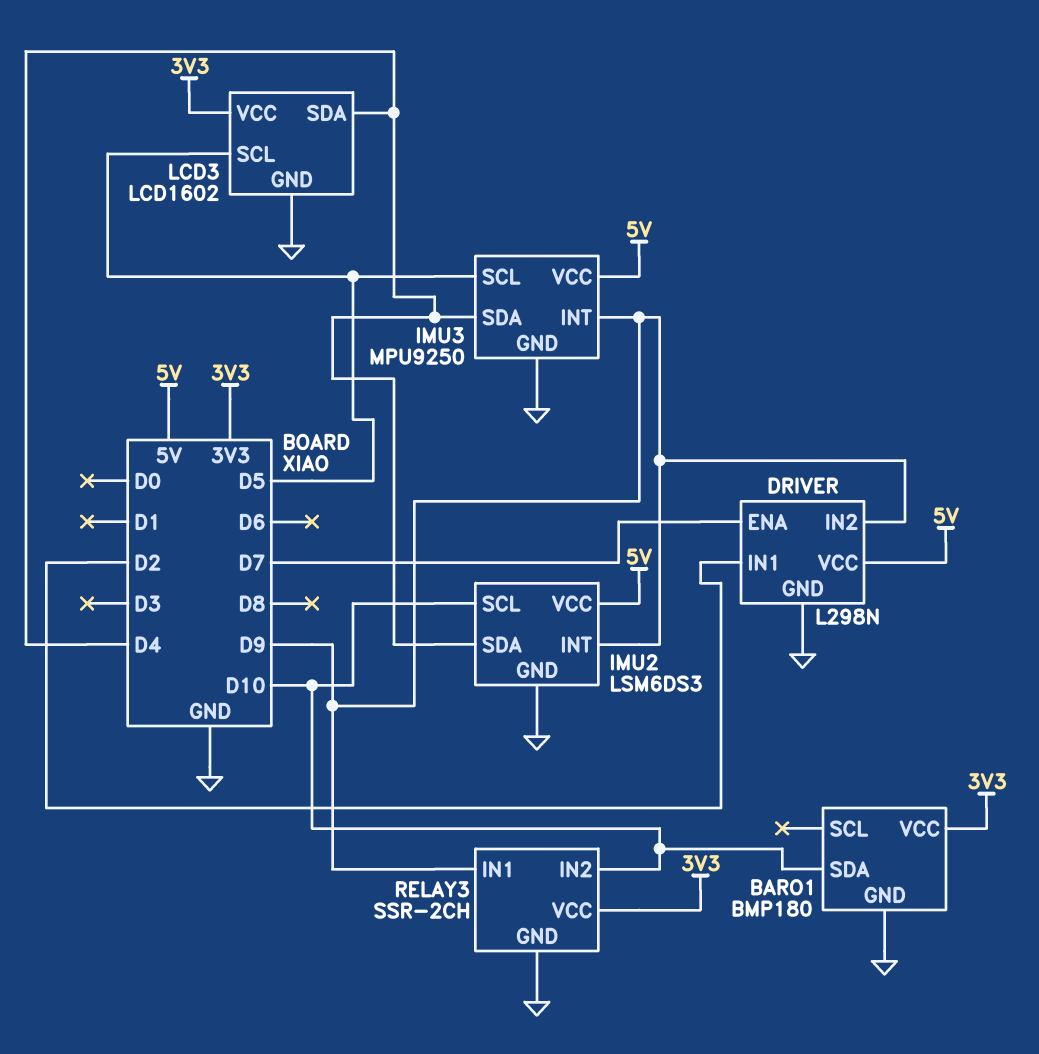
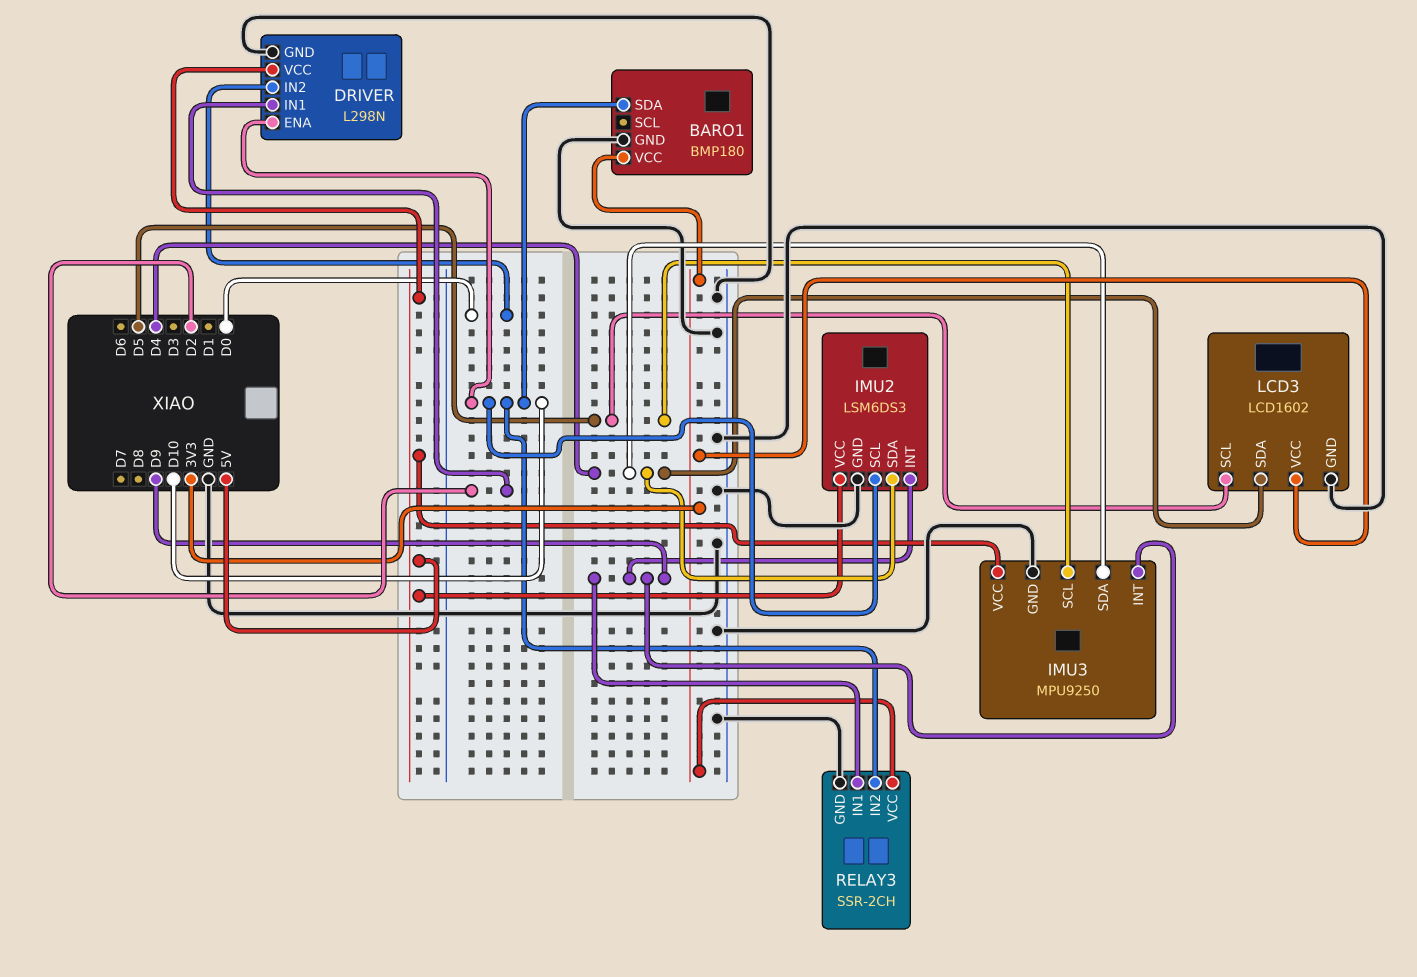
DRIVER pin ENA: D7 -> D10
DRIVER pin IN2: D9 -> D0

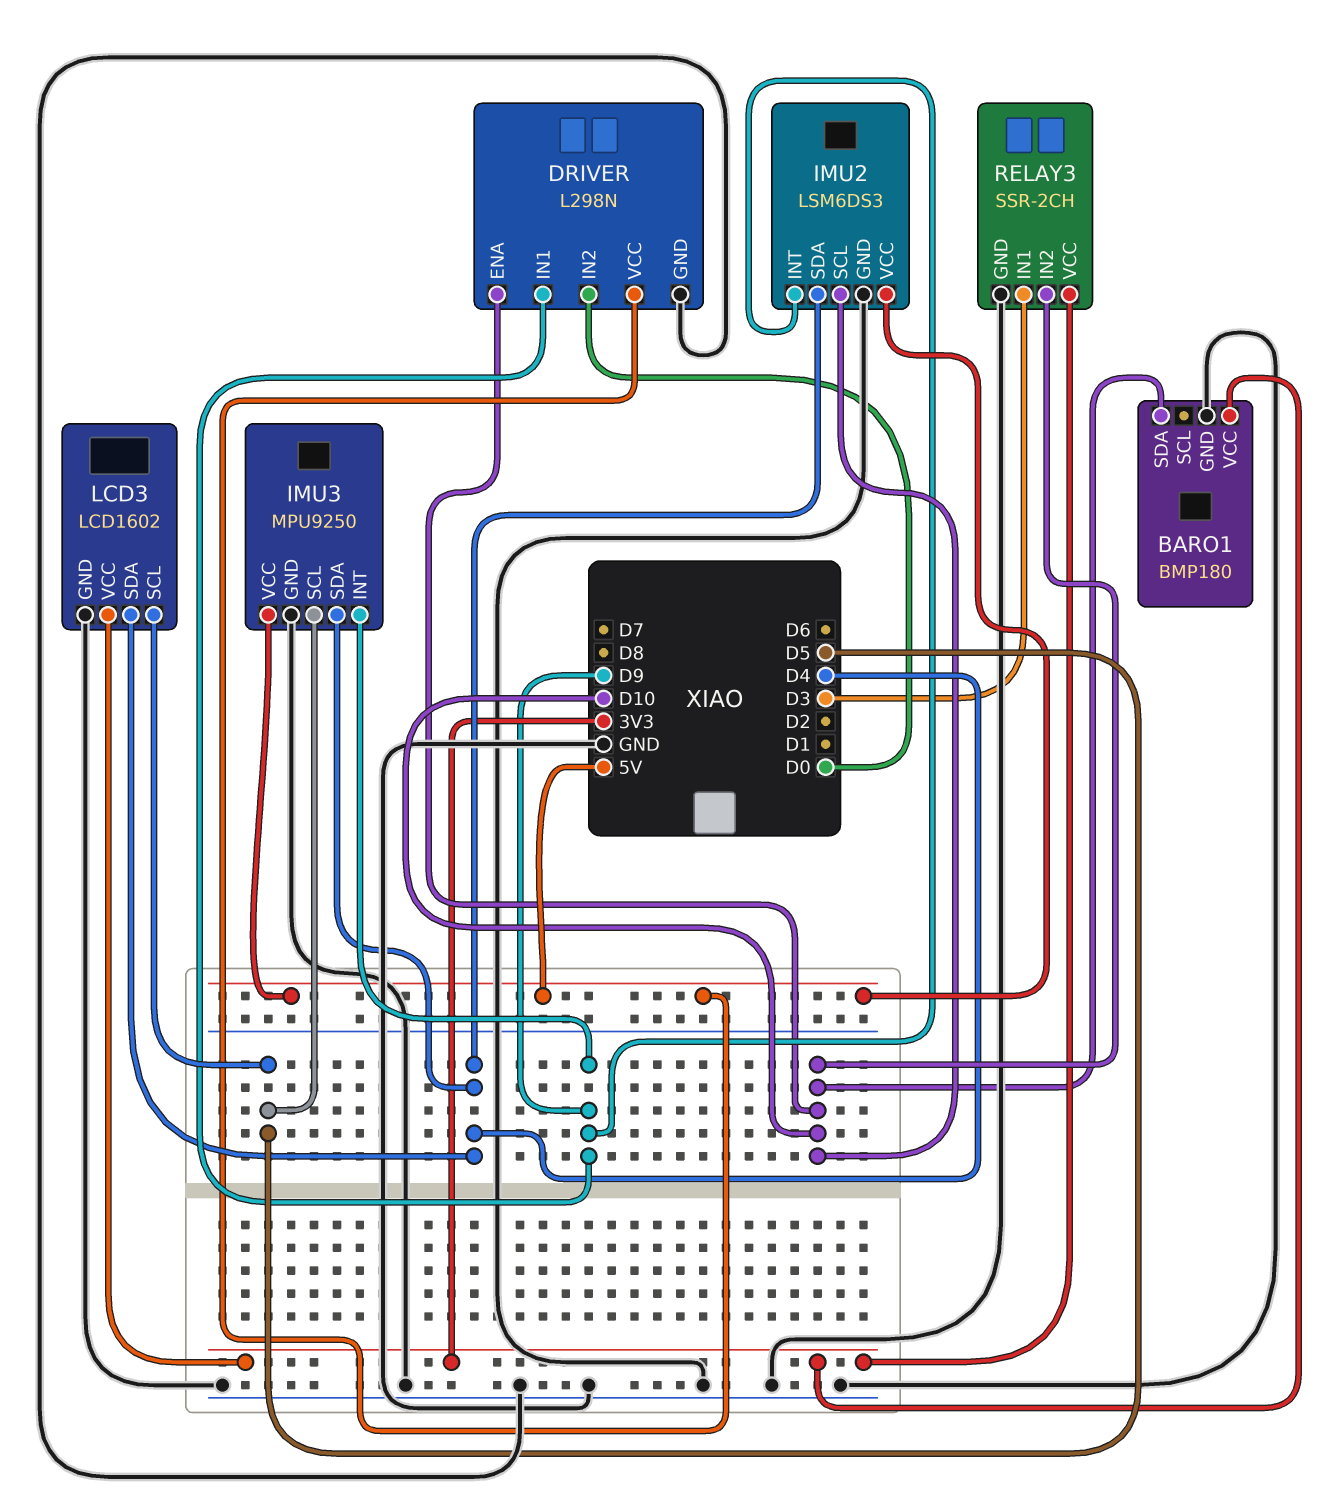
DRIVER pin IN1: D2 -> D9
RELAY3 pin IN1: D9 -> D3

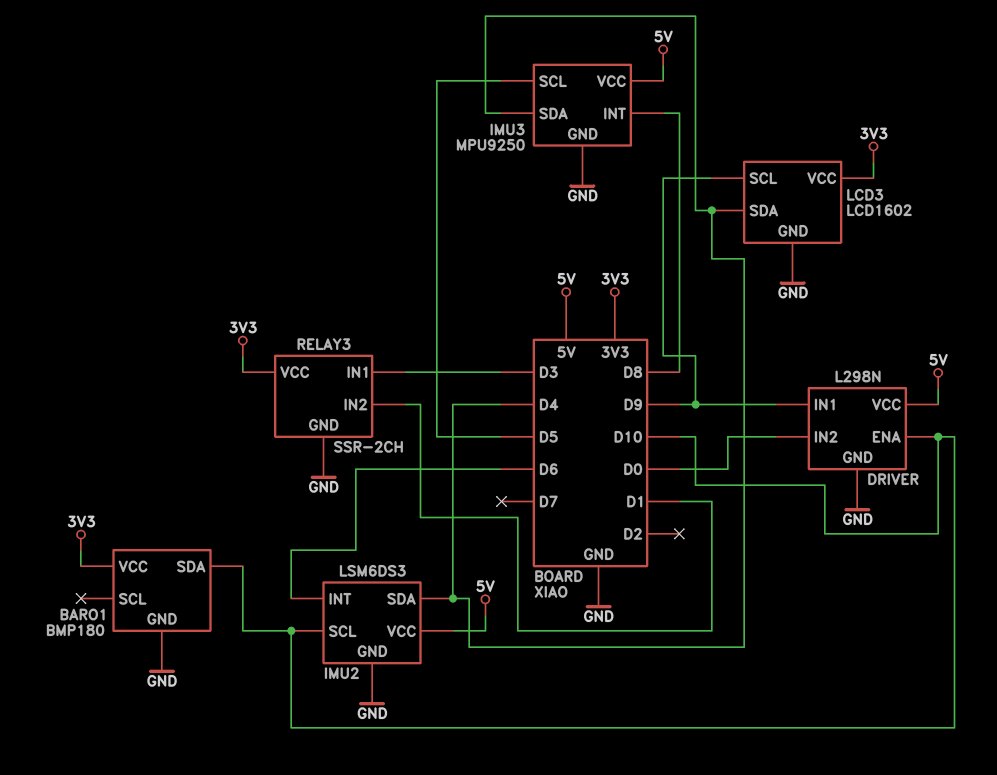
IMU2 pin INT: D9 -> D6
IMU3 pin INT: D9 -> D8
LCD3 pin SCL: D5 -> D9
RELAY3 pin IN2: D10 -> D1

